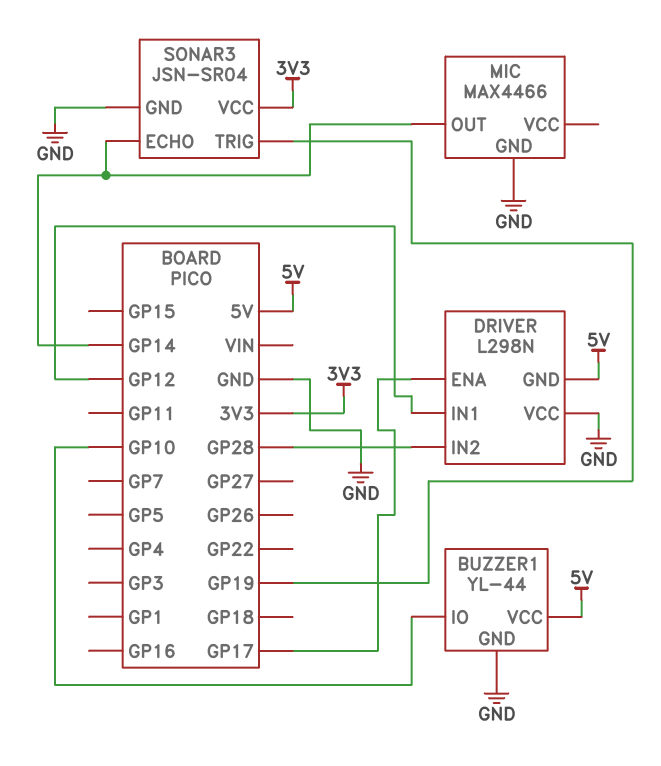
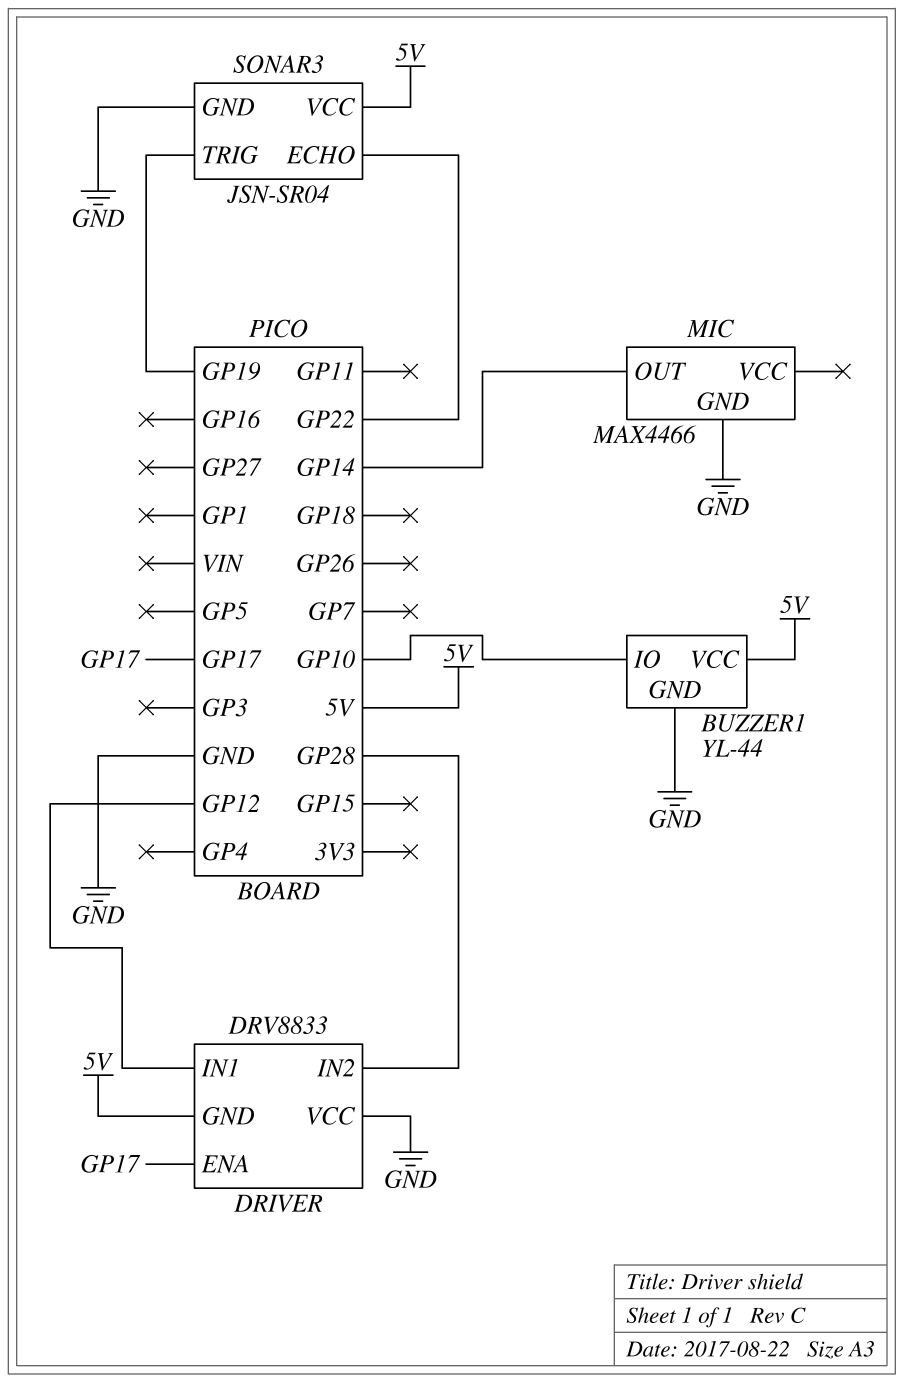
DRIVER: L298N -> DRV8833
SONAR3 pin ECHO: GP14 -> GP22
SONAR3 pin VCC: 3V3 -> 5V

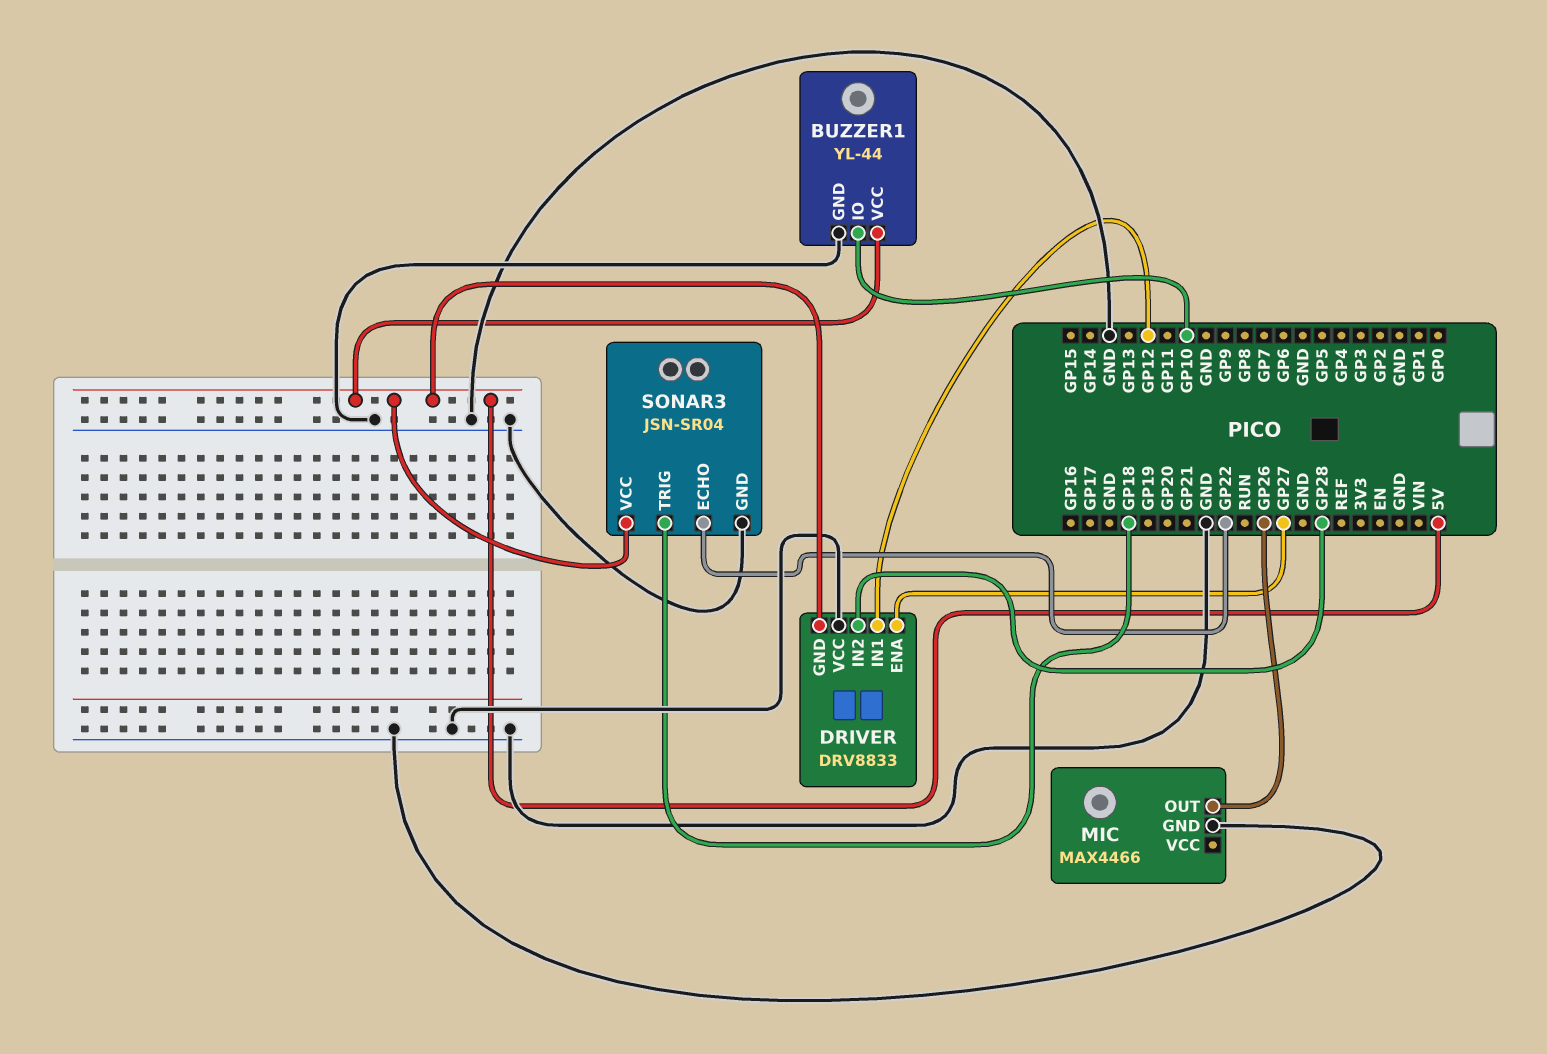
DRIVER pin ENA: GP17 -> GP27
MIC pin OUT: GP14 -> GP26
SONAR3 pin TRIG: GP19 -> GP18

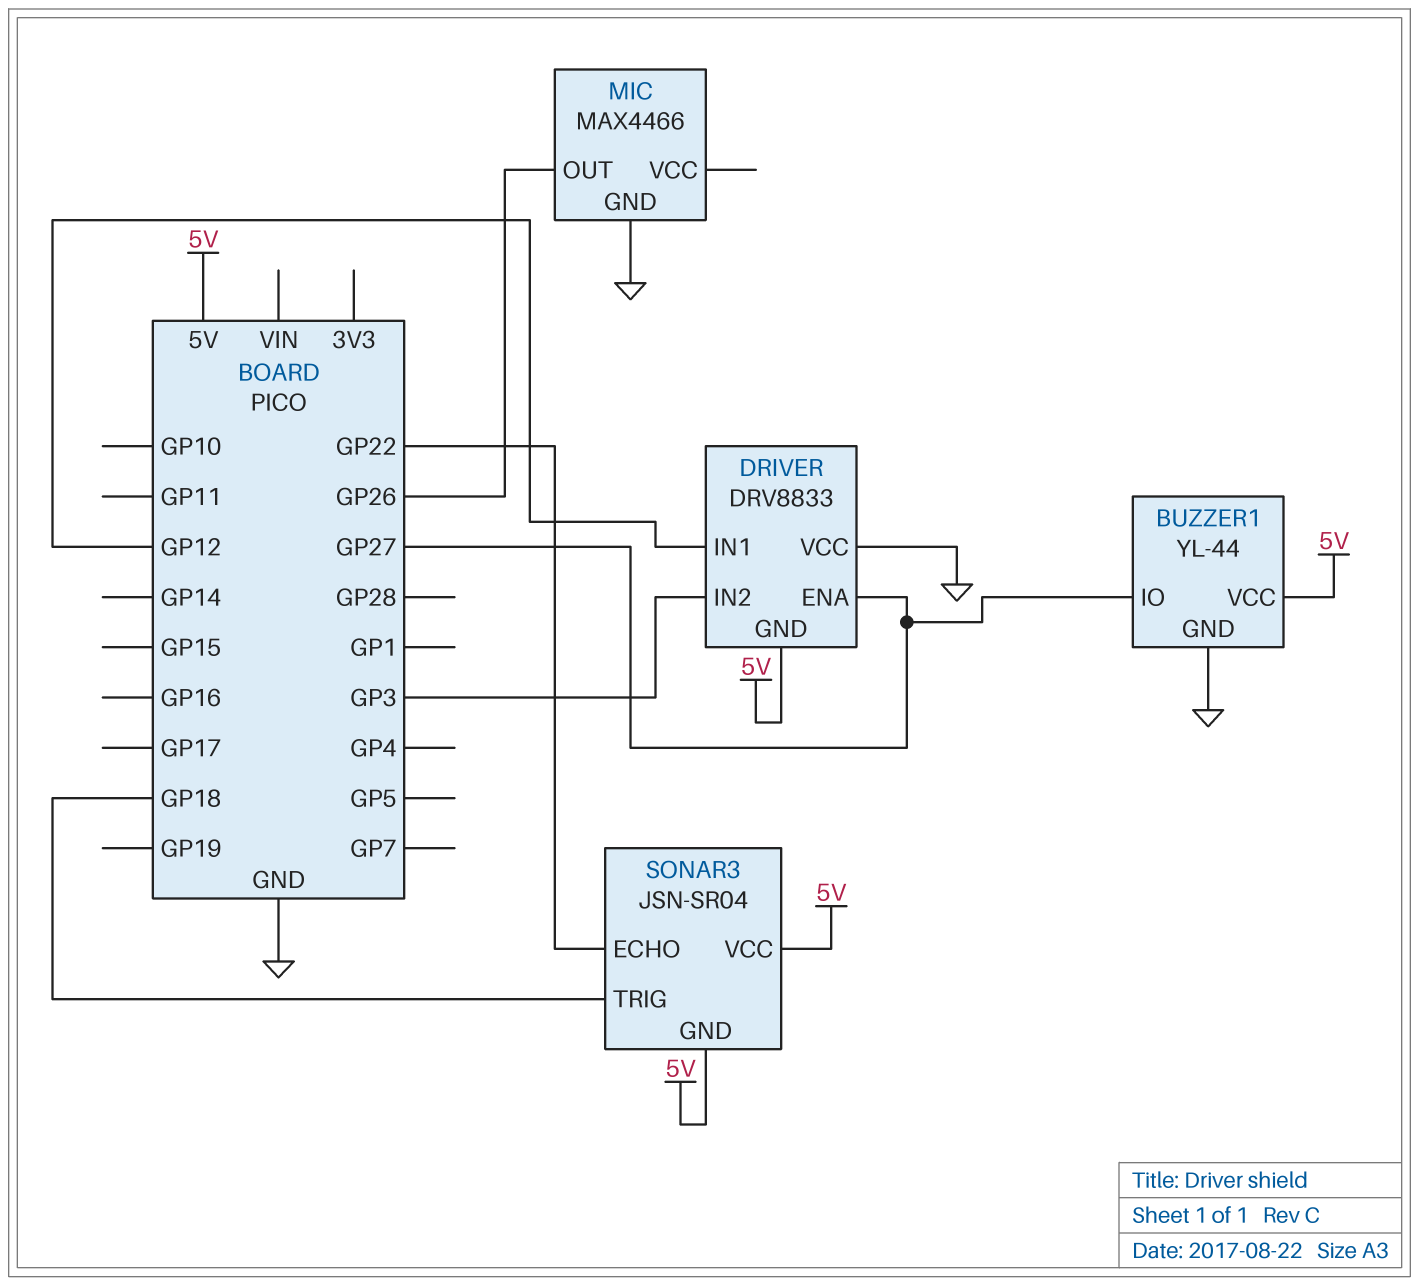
BUZZER1 pin IO: GP10 -> GP27
DRIVER pin IN2: GP28 -> GP3
SONAR3 pin GND: GND -> 5V

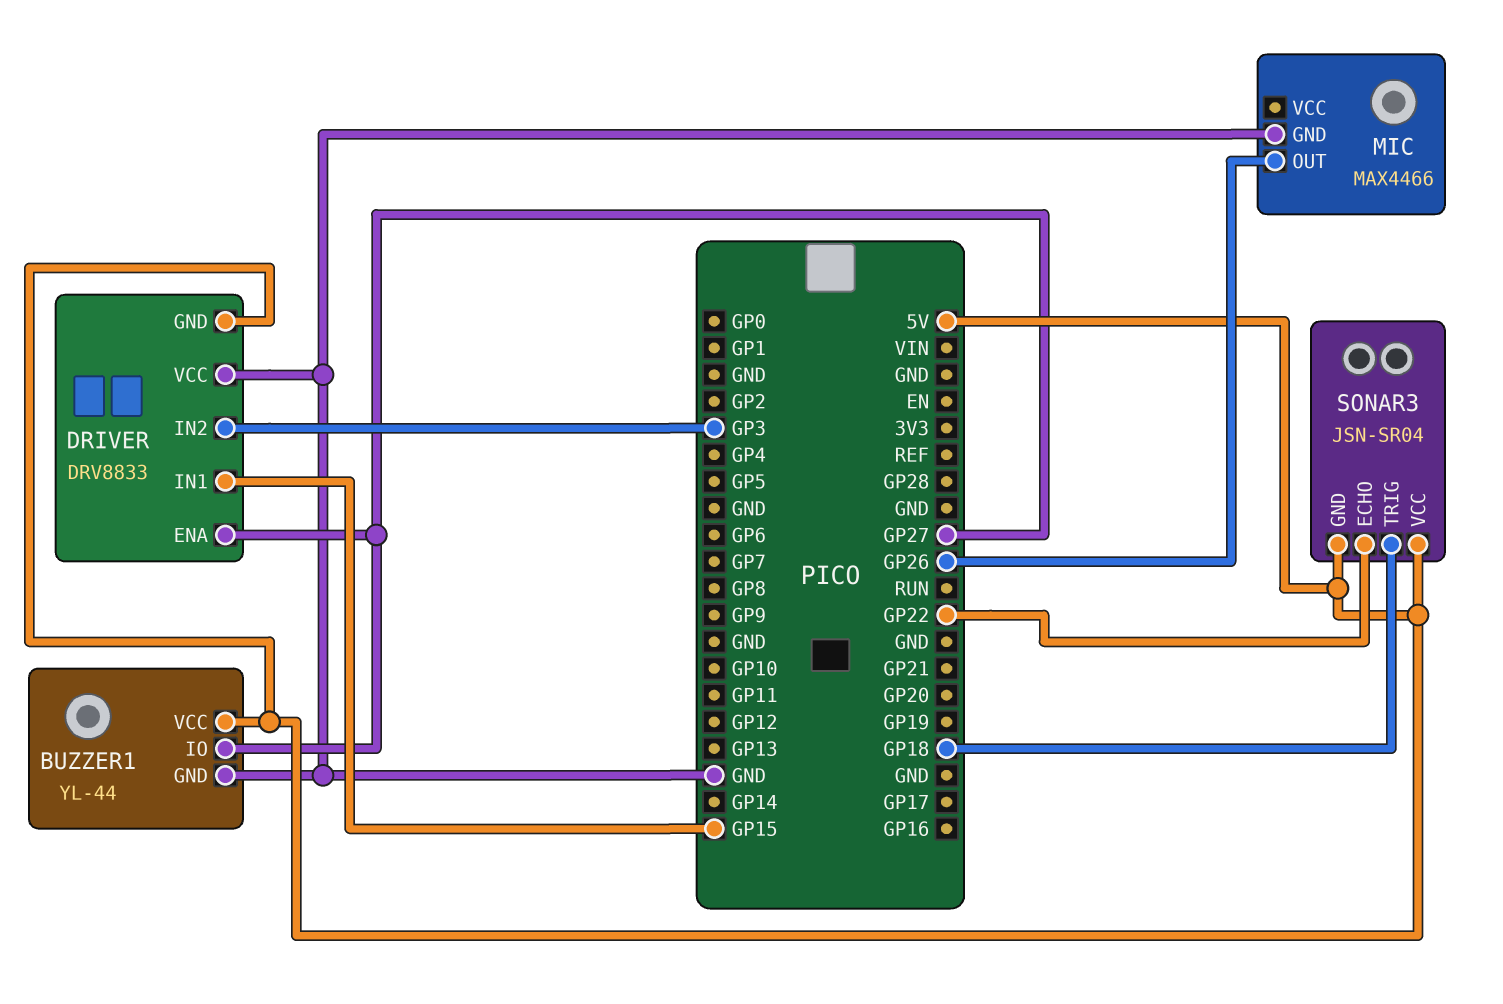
DRIVER pin IN1: GP12 -> GP15

